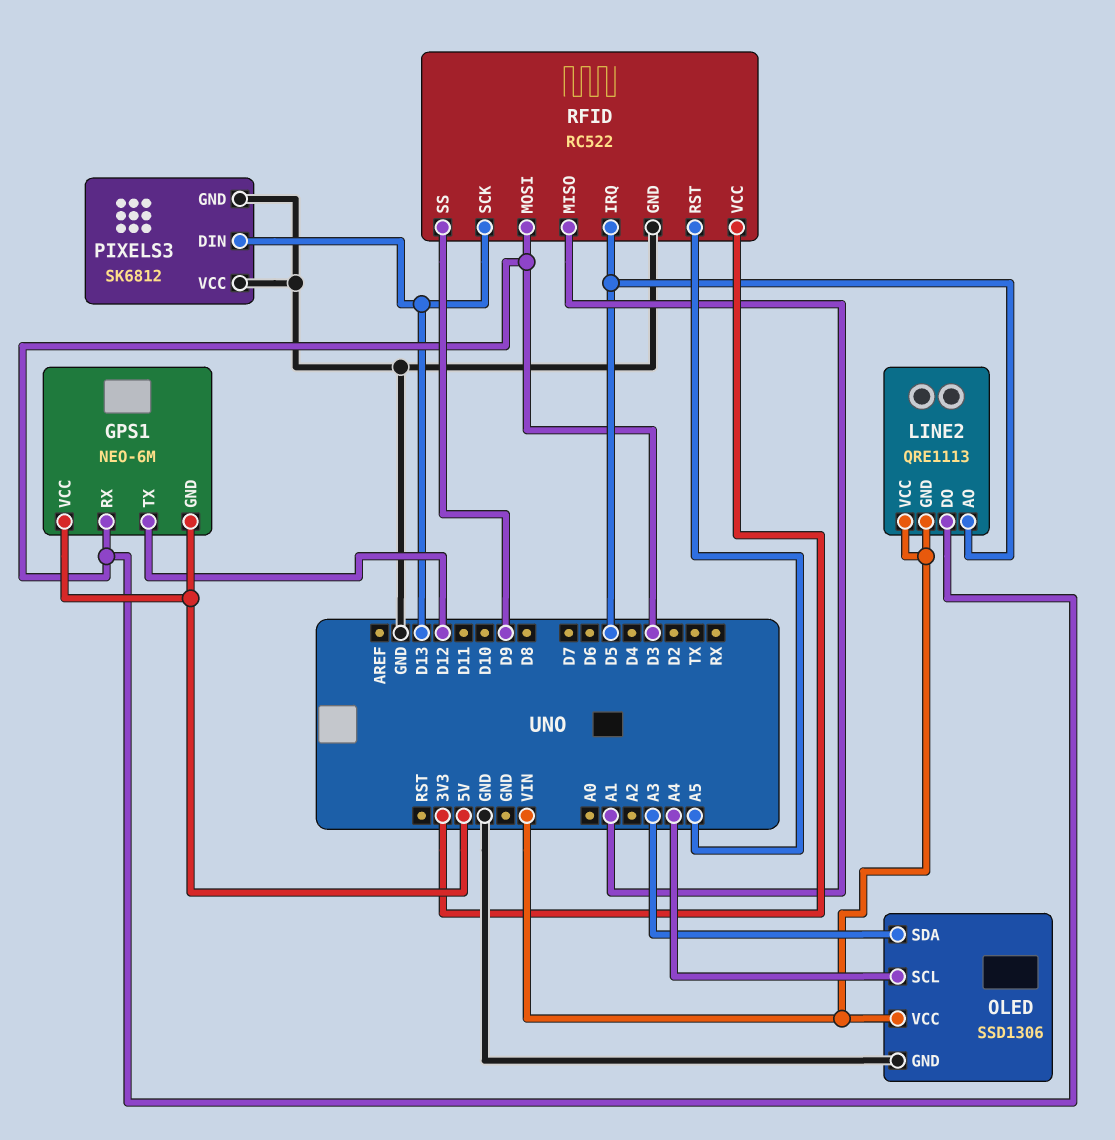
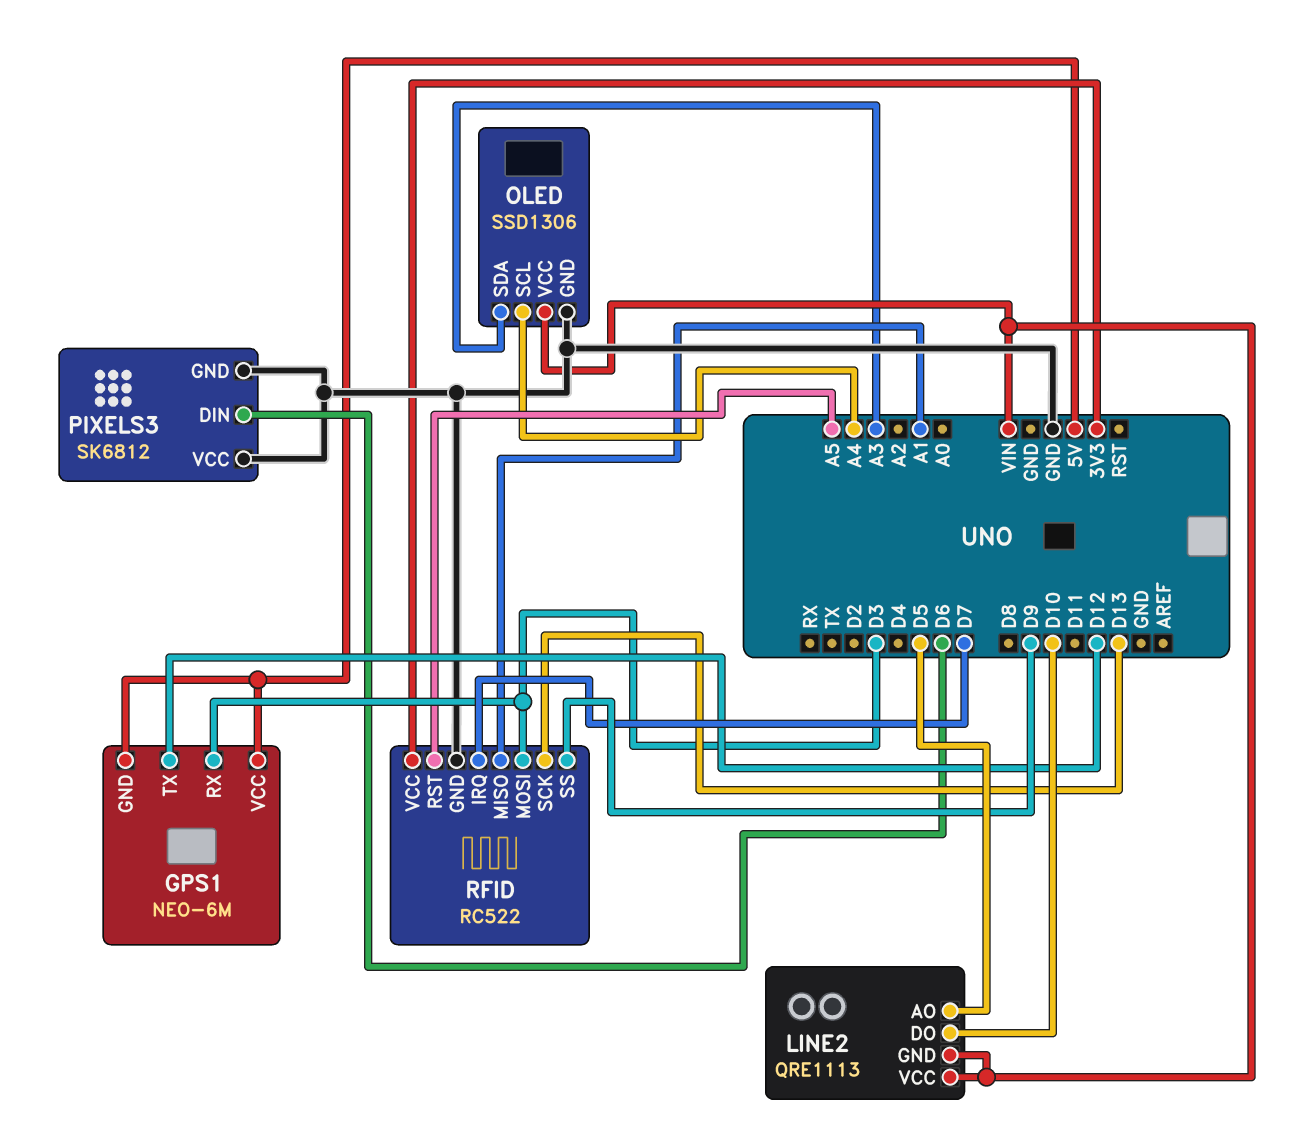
LINE2 pin DO: D3 -> D10
PIXELS3 pin DIN: D13 -> D6
RFID pin IRQ: D5 -> D7

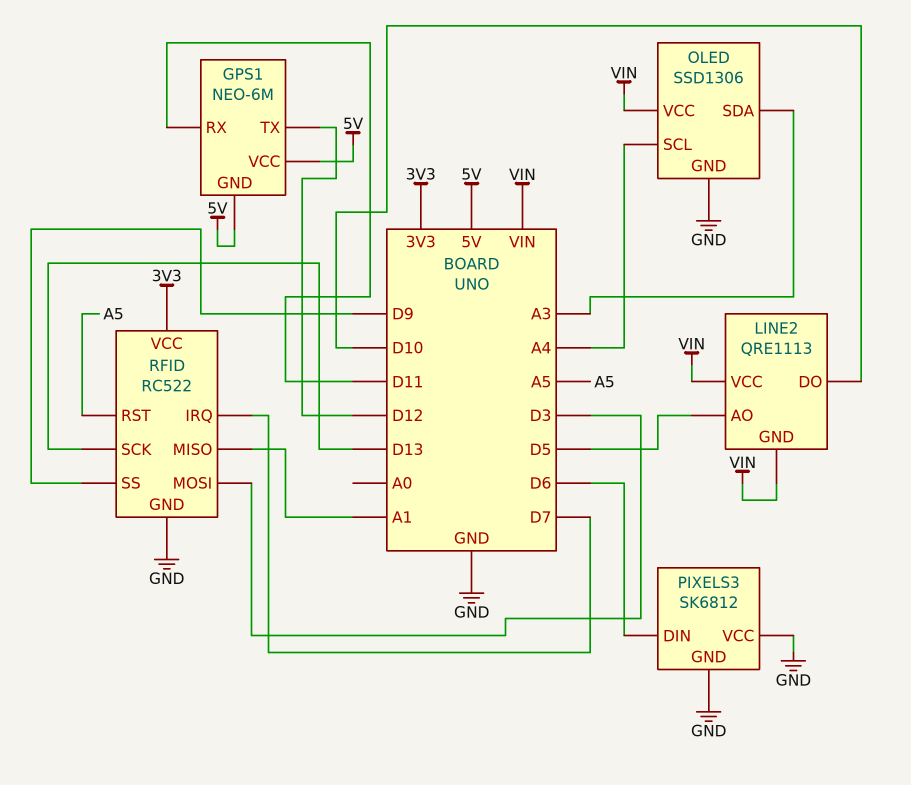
GPS1 pin RX: D3 -> D11

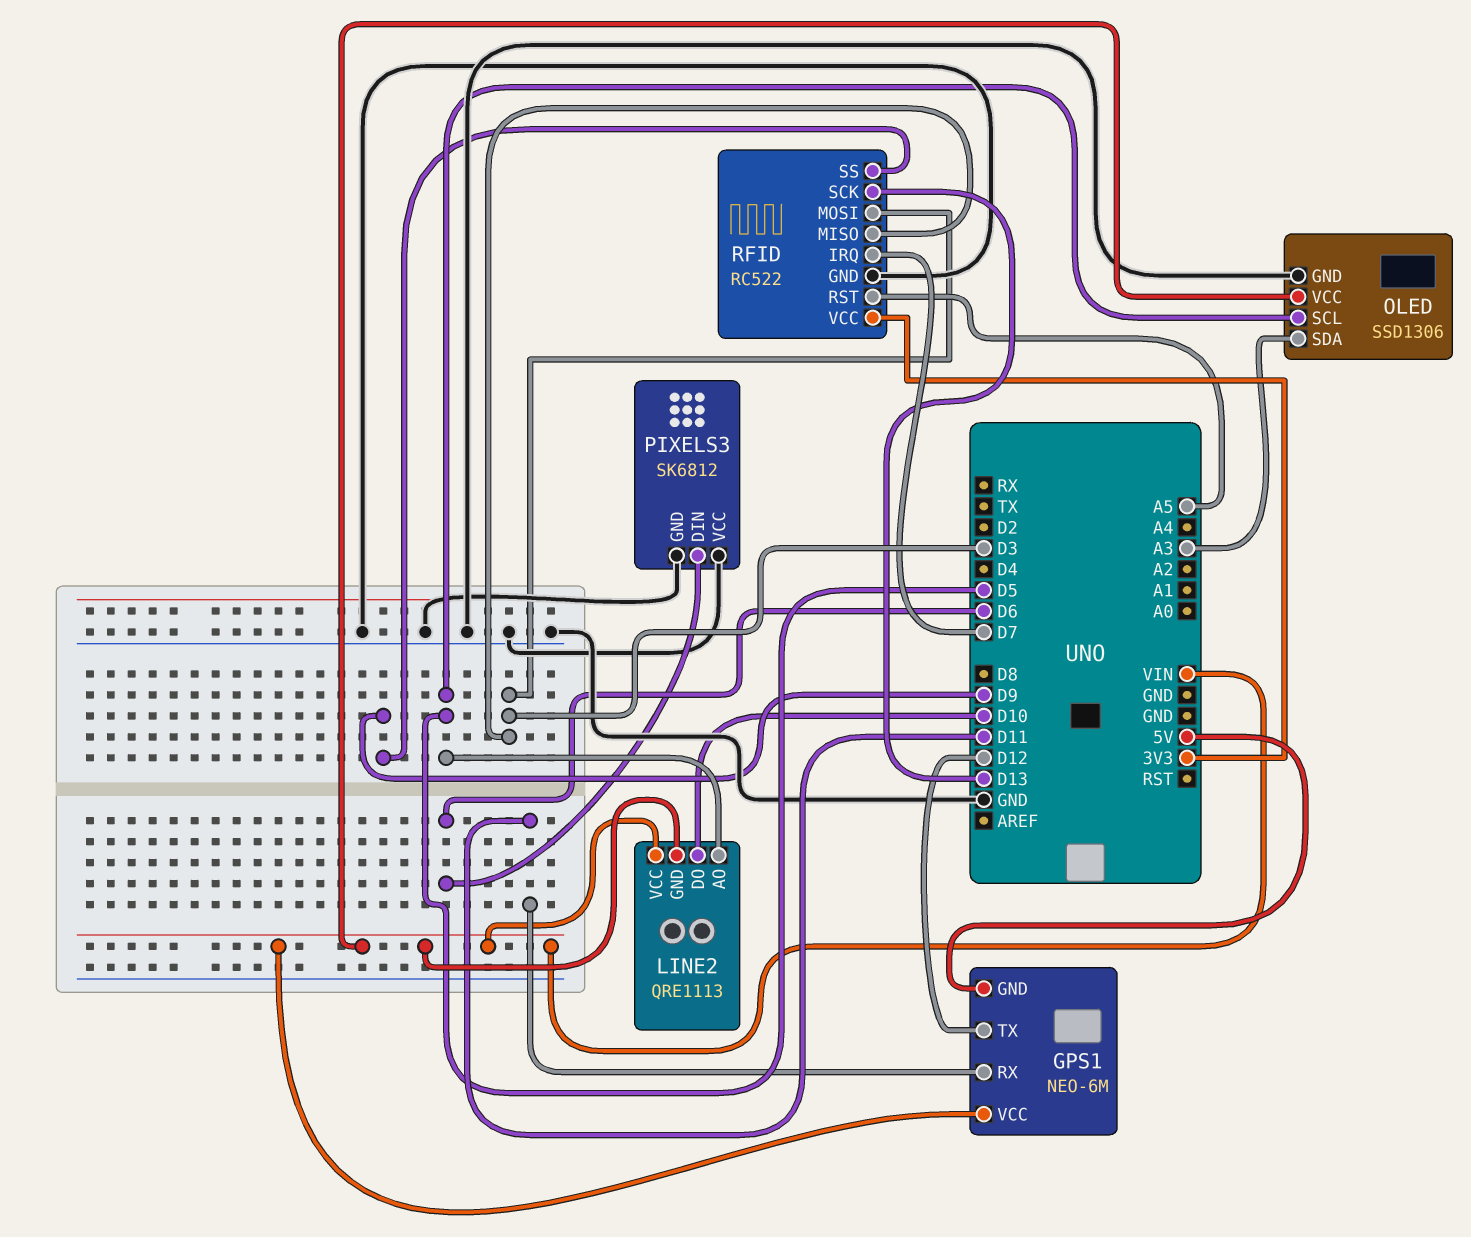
GPS1 pin VCC: 5V -> VIN
OLED pin SCL: A4 -> D5
RFID pin MISO: A1 -> D3

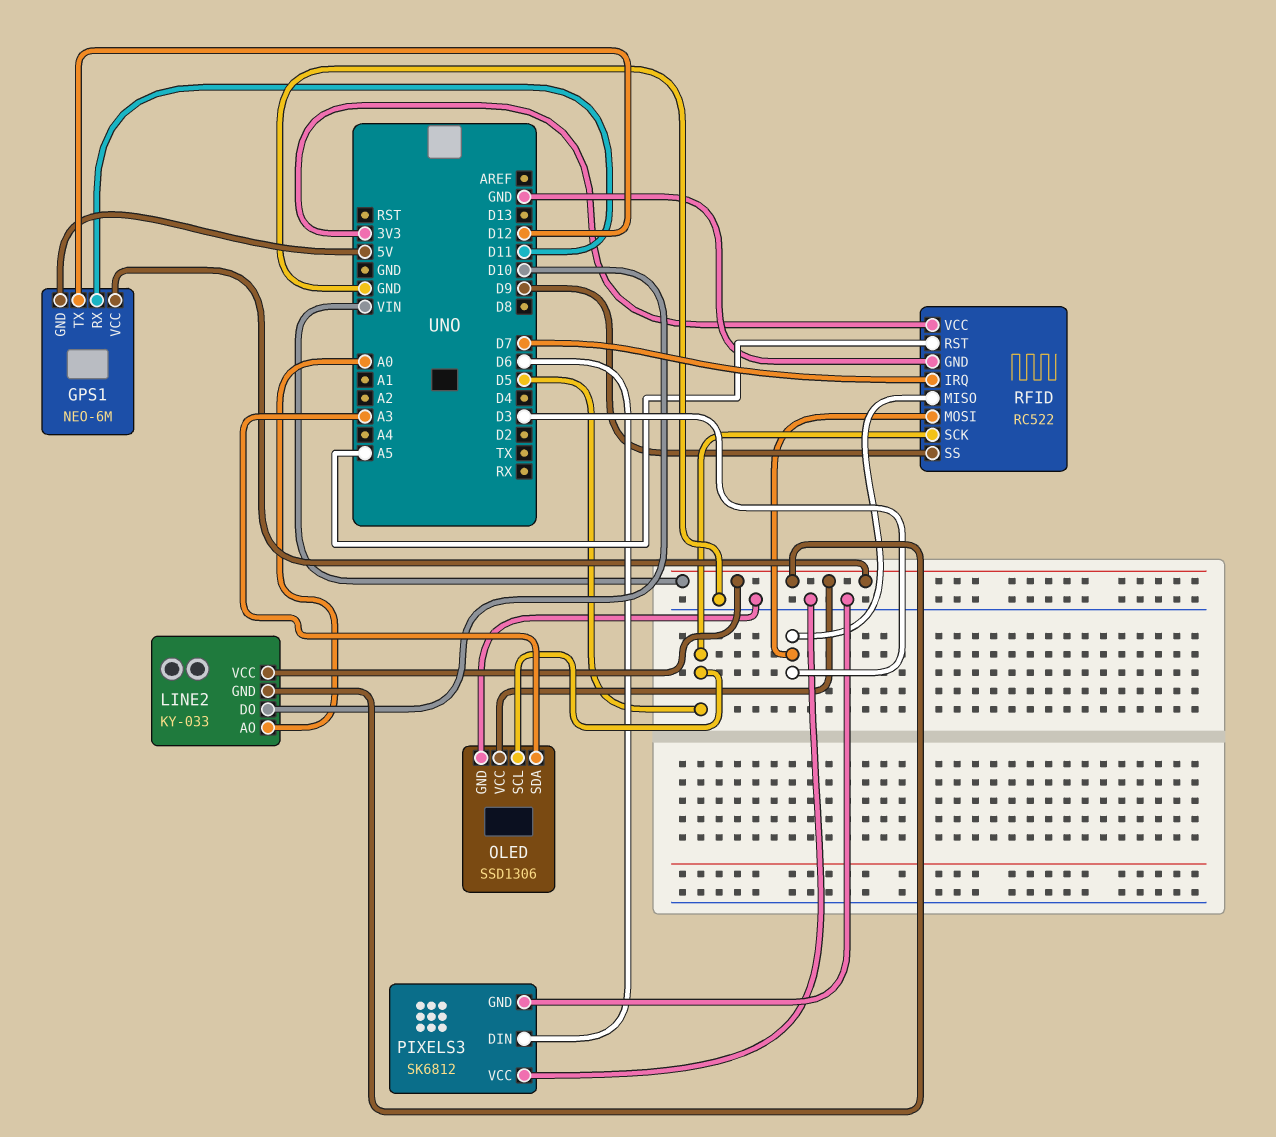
LINE2: QRE1113 -> KY-033
LINE2 pin AO: D5 -> A0
RFID pin SCK: D13 -> D5

